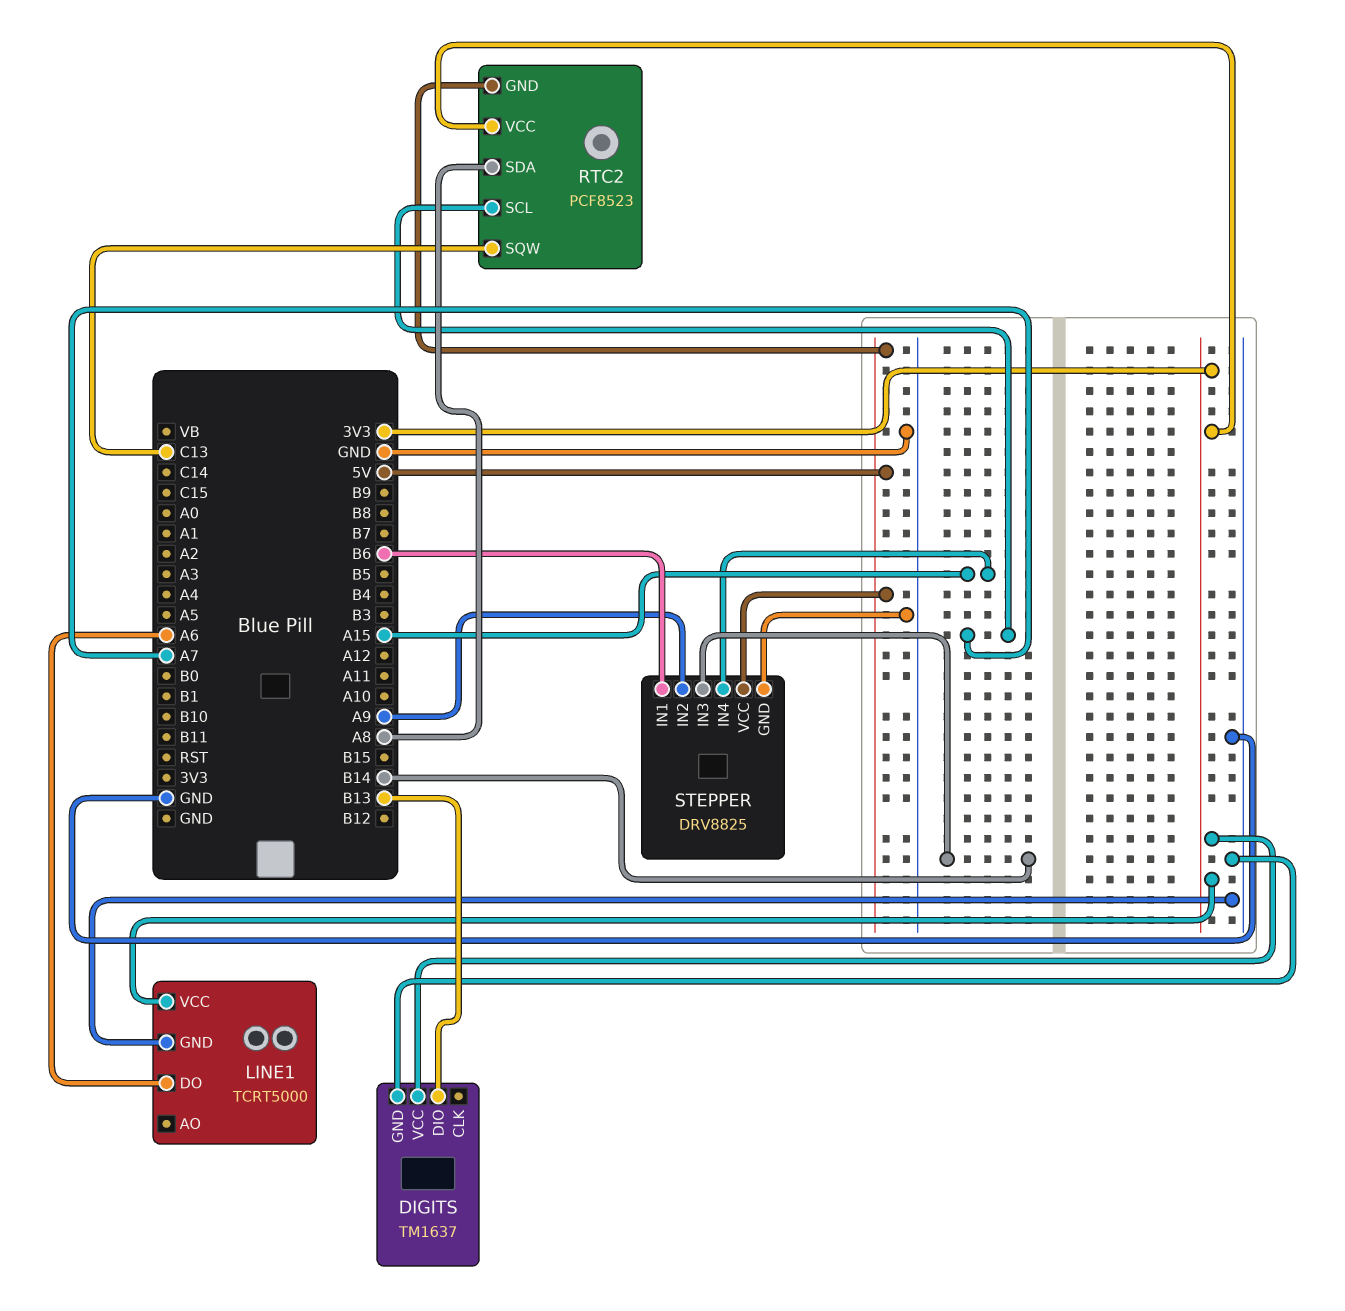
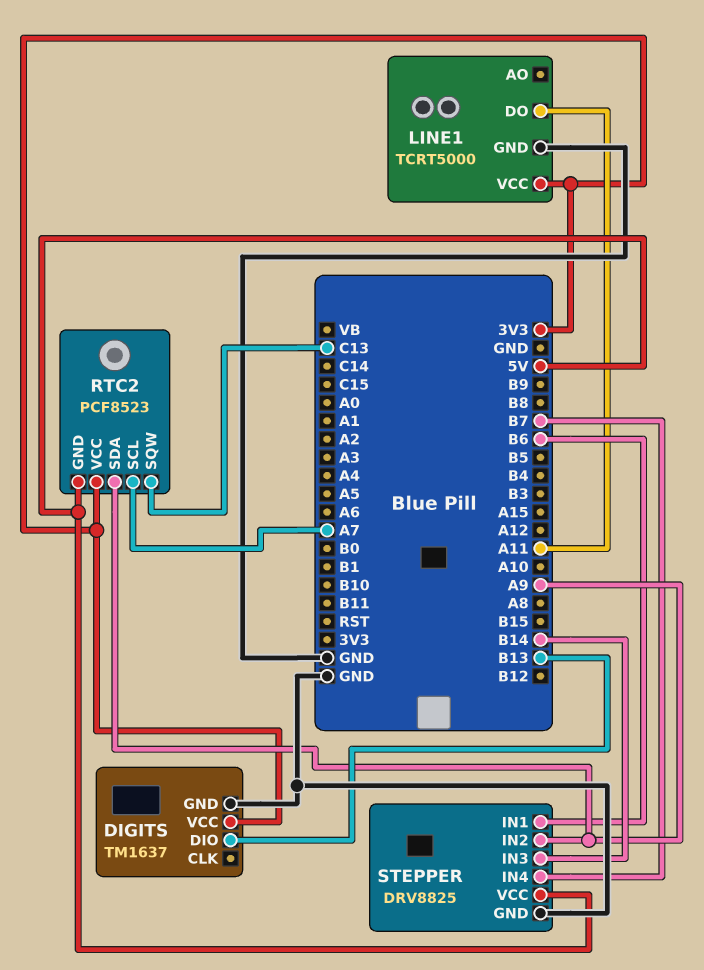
LINE1 pin DO: A6 -> A11
RTC2 pin SDA: A8 -> A9
STEPPER pin IN4: A15 -> B7

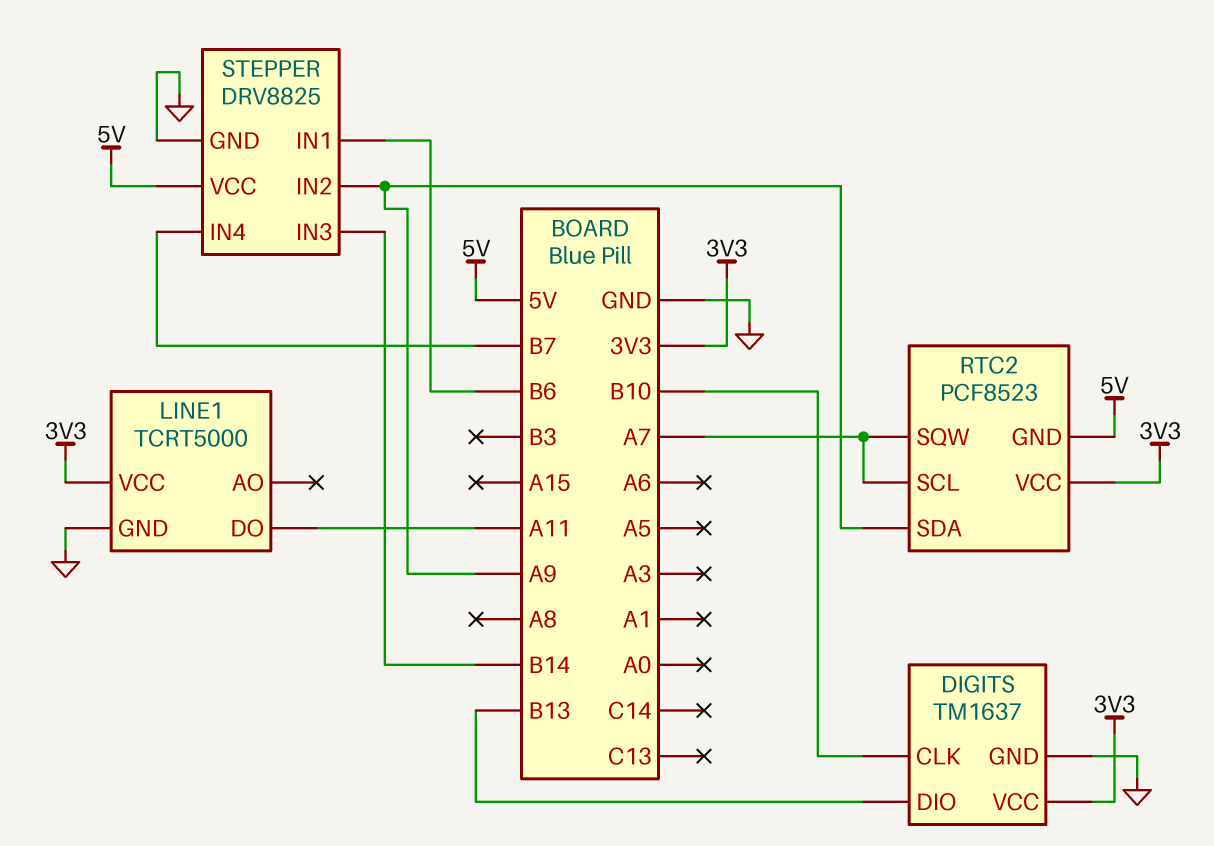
DIGITS pin CLK: none -> B10
RTC2 pin SQW: C13 -> A7

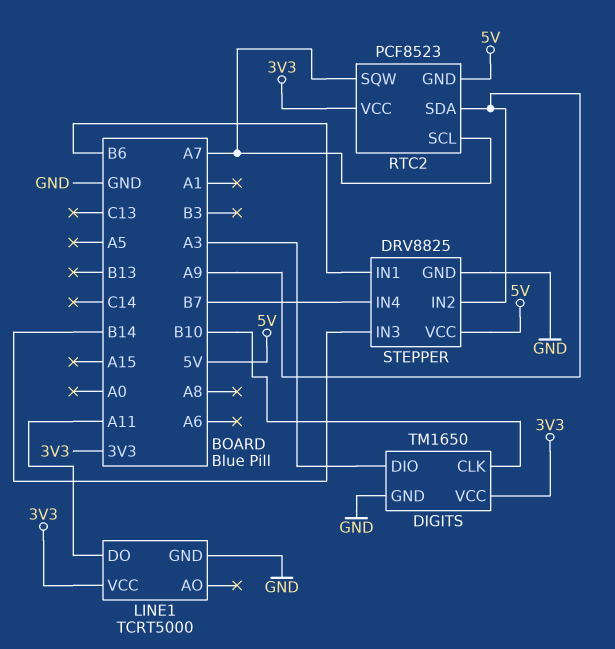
DIGITS: TM1637 -> TM1650
DIGITS pin DIO: B13 -> A3

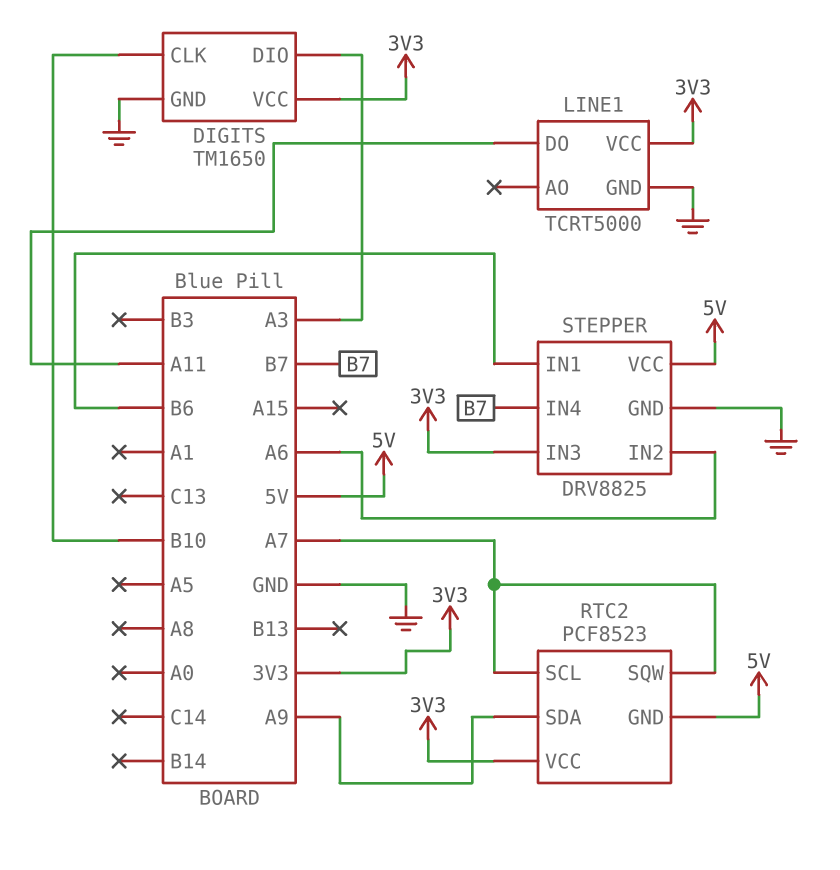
STEPPER pin IN2: A9 -> A6
STEPPER pin IN3: B14 -> 3V3

